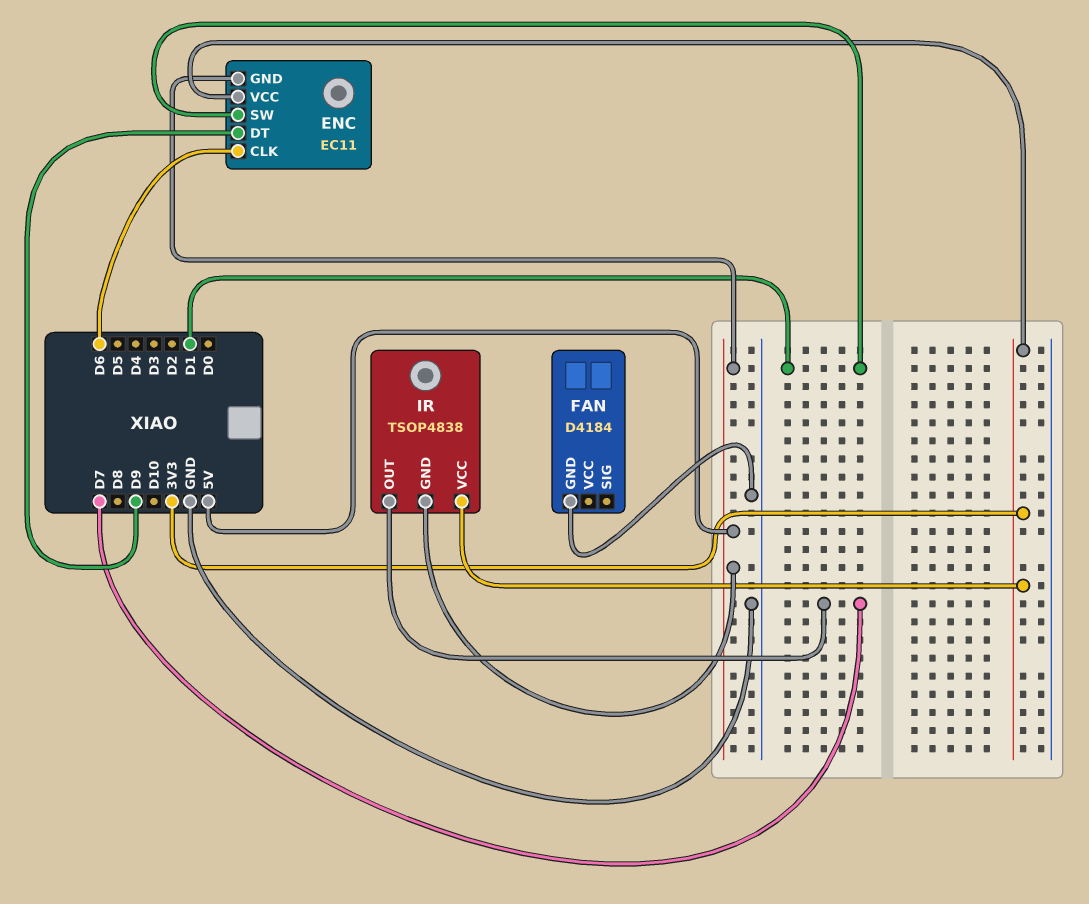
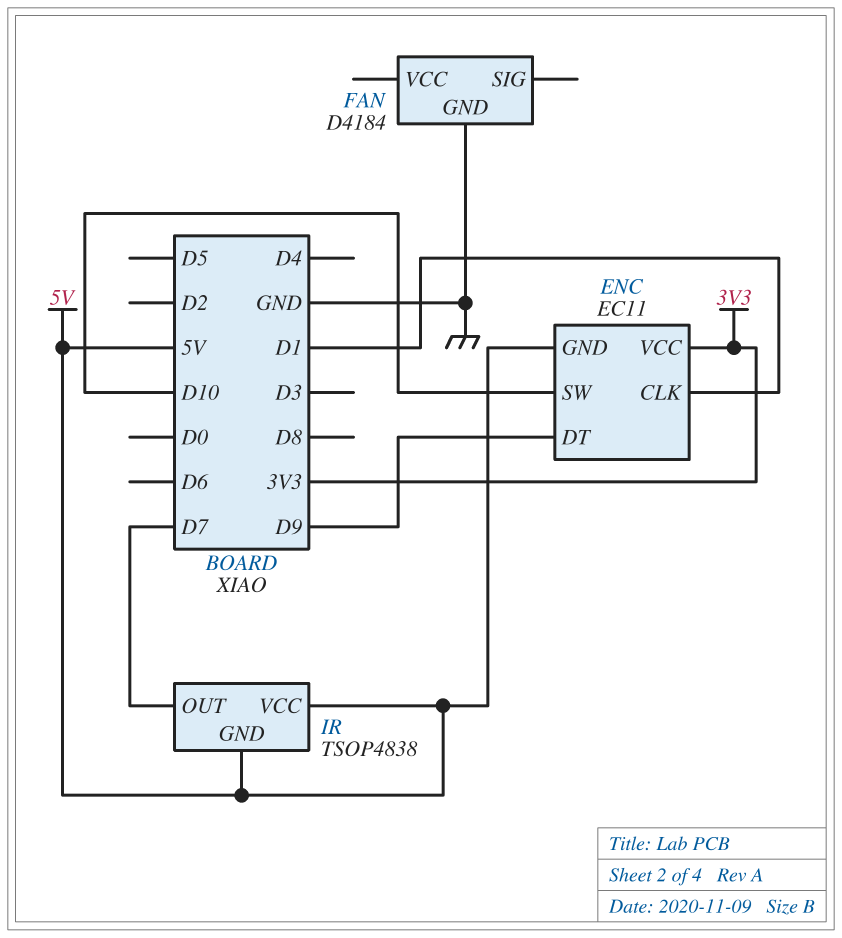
ENC pin CLK: D6 -> D1
ENC pin SW: D1 -> D10
IR pin VCC: 3V3 -> 5V

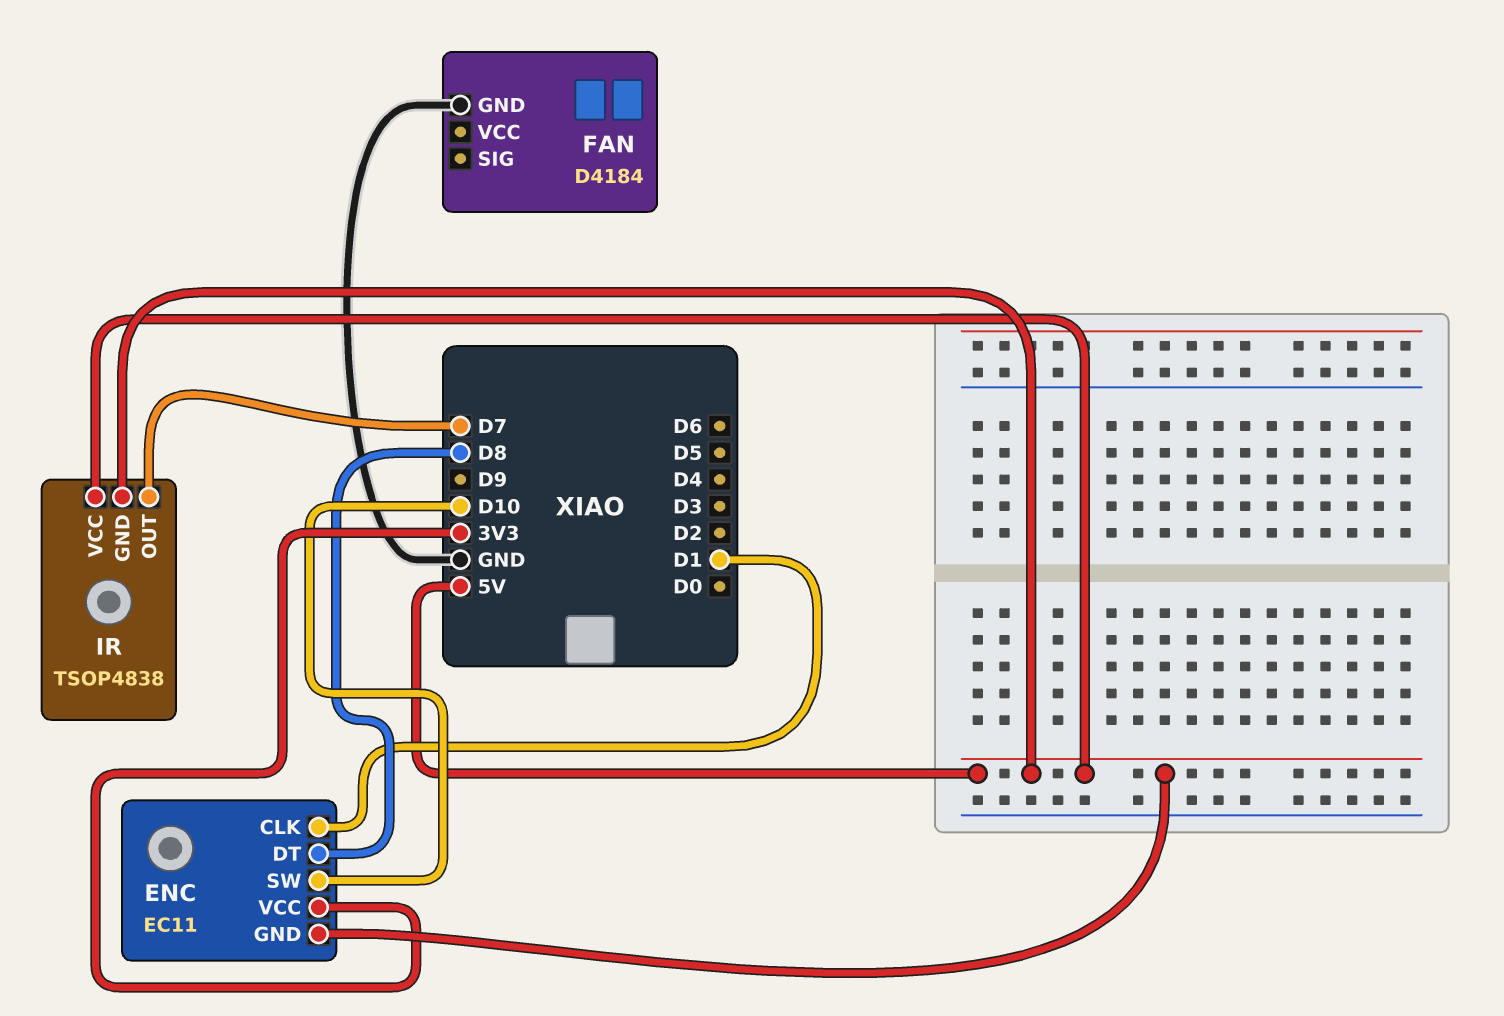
ENC pin DT: D9 -> D8

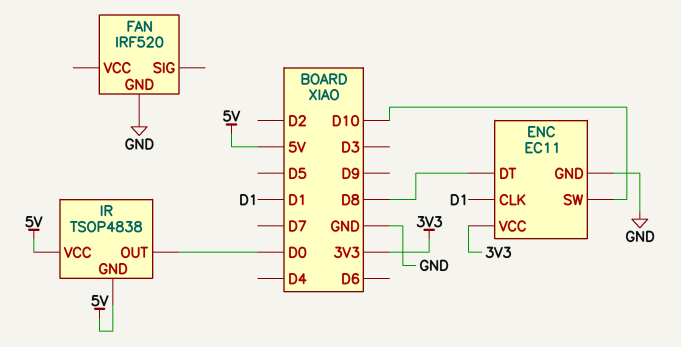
ENC pin GND: 5V -> GND
FAN: D4184 -> IRF520
IR pin OUT: D7 -> D0

